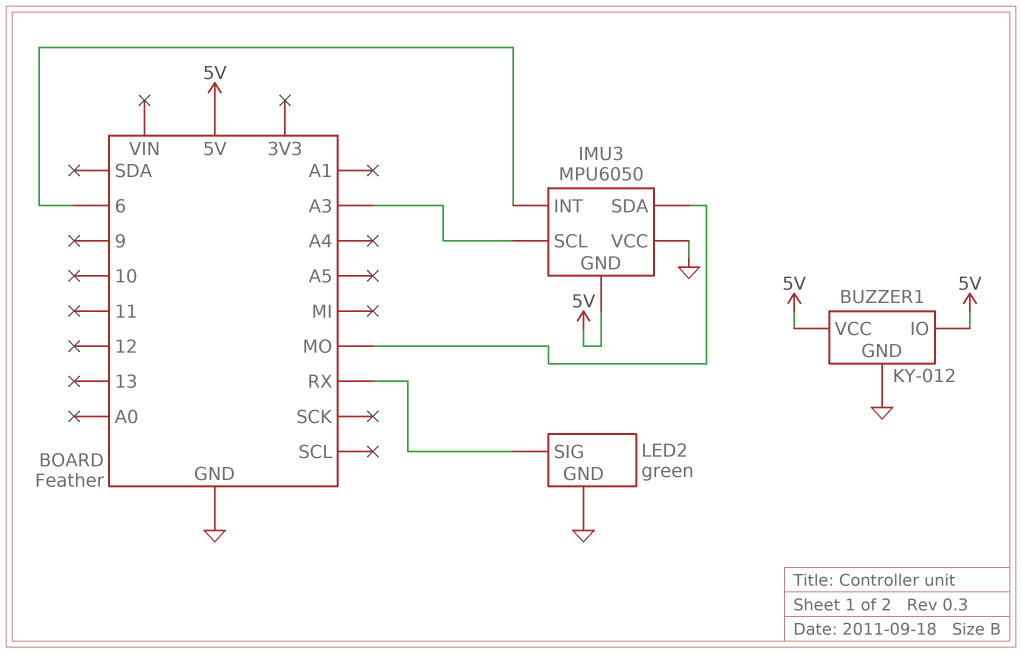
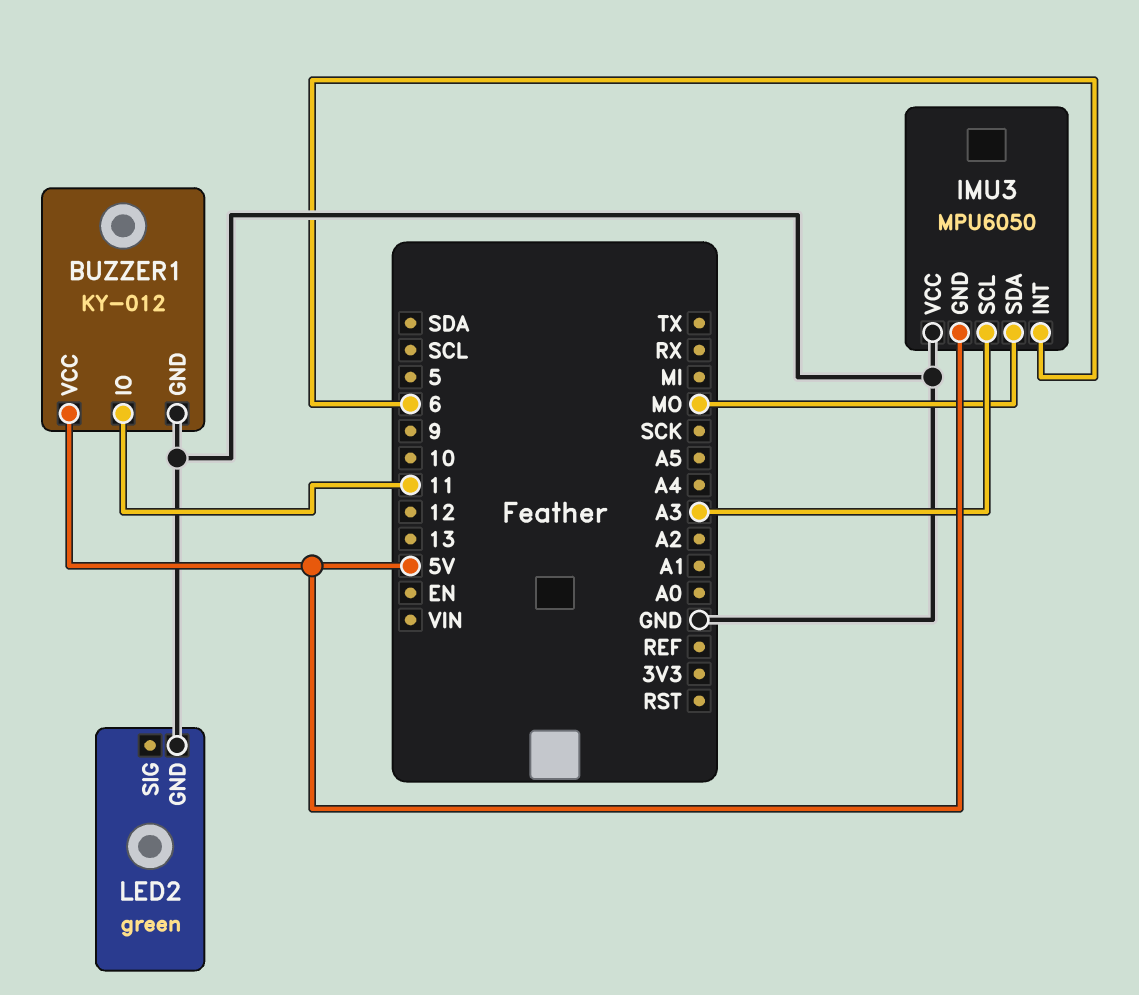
BUZZER1 pin IO: 5V -> 11
LED2 pin SIG: RX -> none

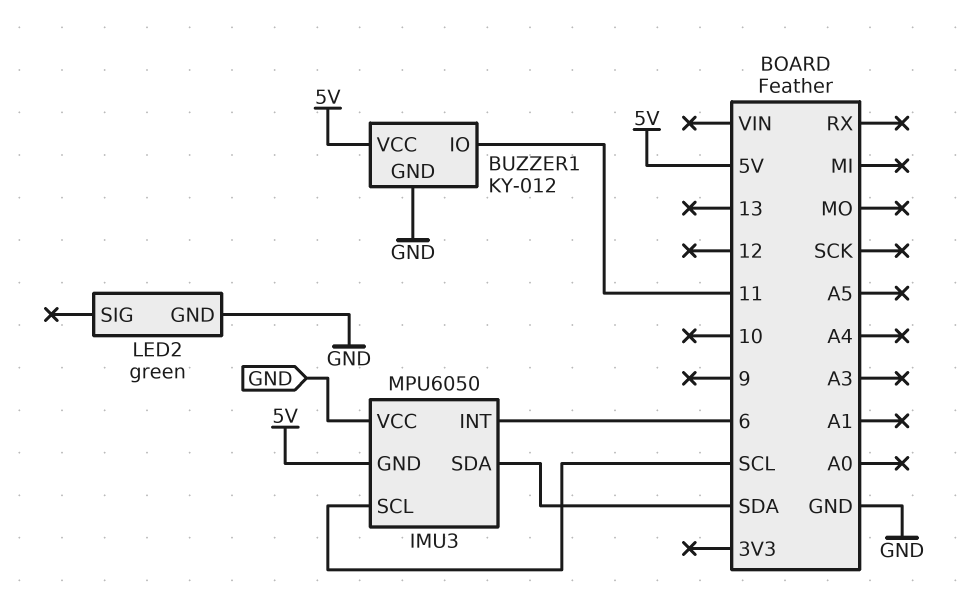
IMU3 pin SCL: A3 -> SCL
IMU3 pin SDA: MO -> SDA

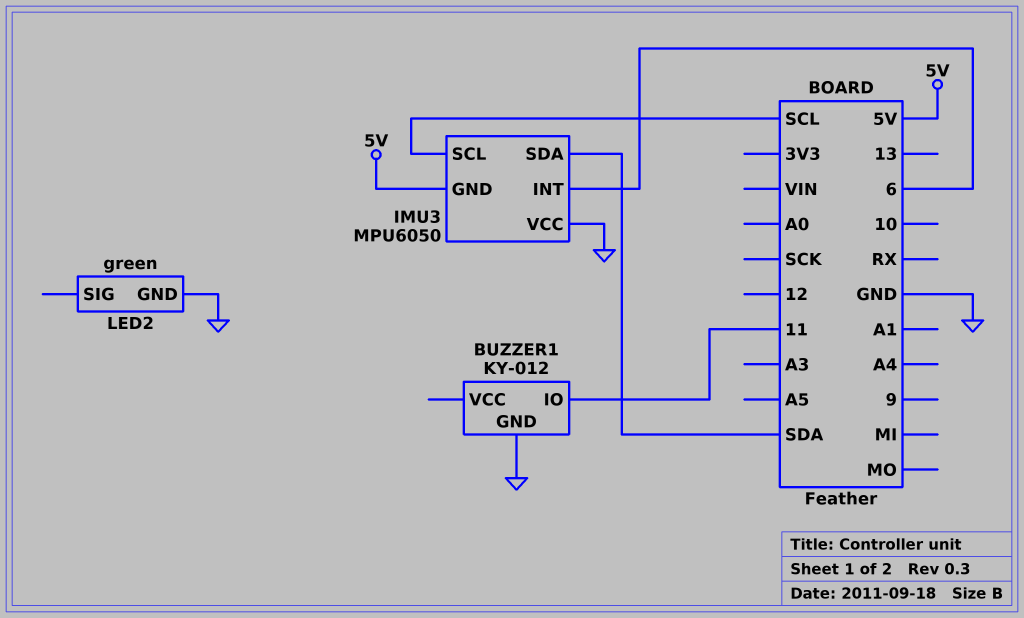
BUZZER1 pin VCC: 5V -> none

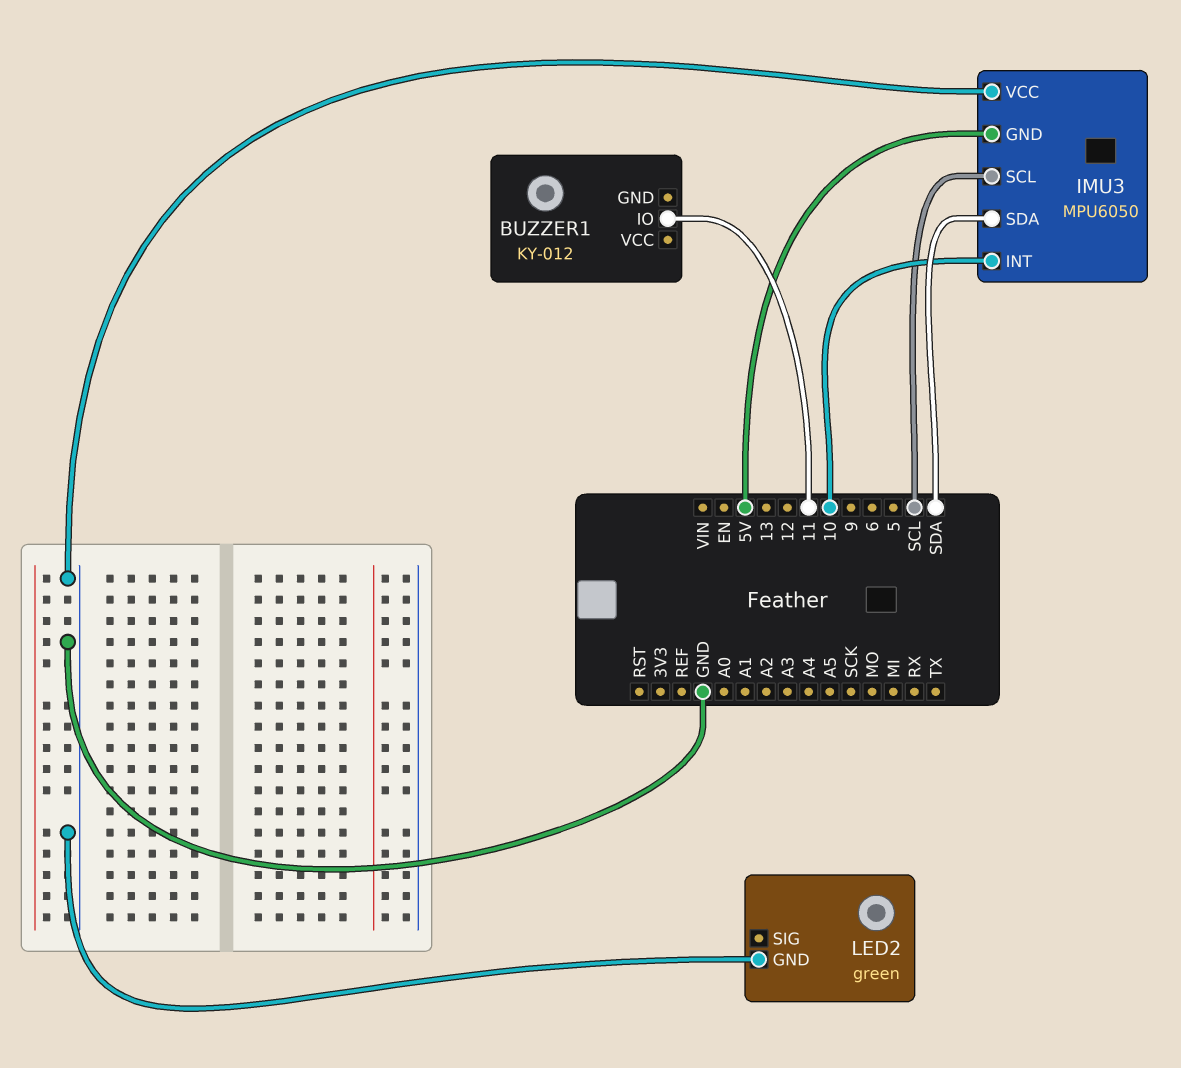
BUZZER1 pin GND: GND -> none
IMU3 pin INT: 6 -> 10

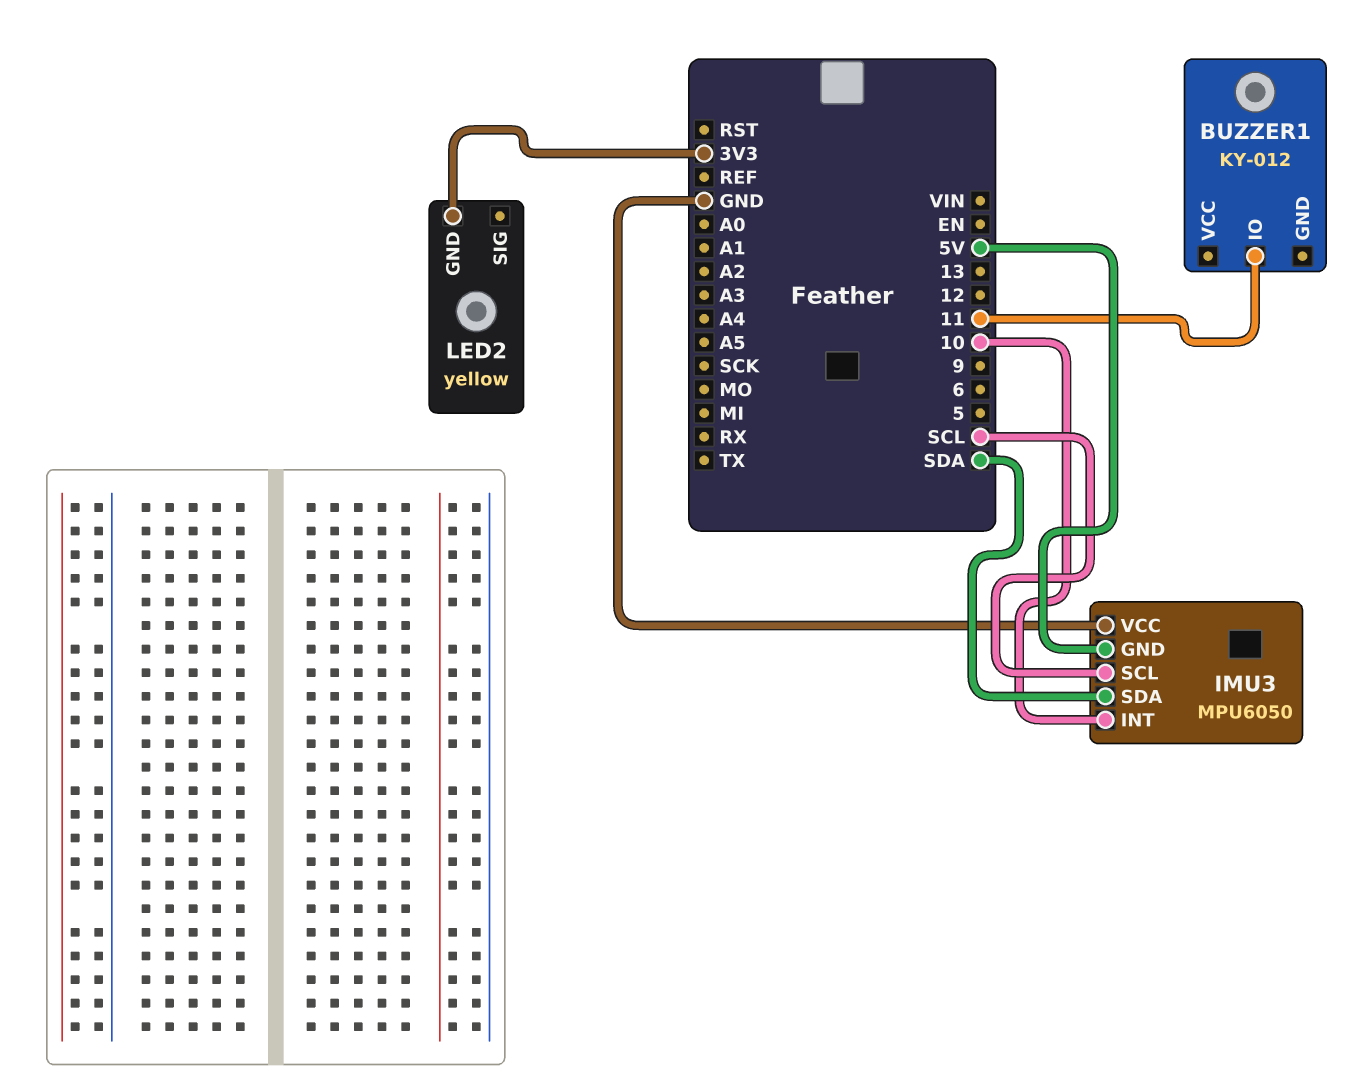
LED2: green -> yellow
LED2 pin GND: GND -> 3V3

